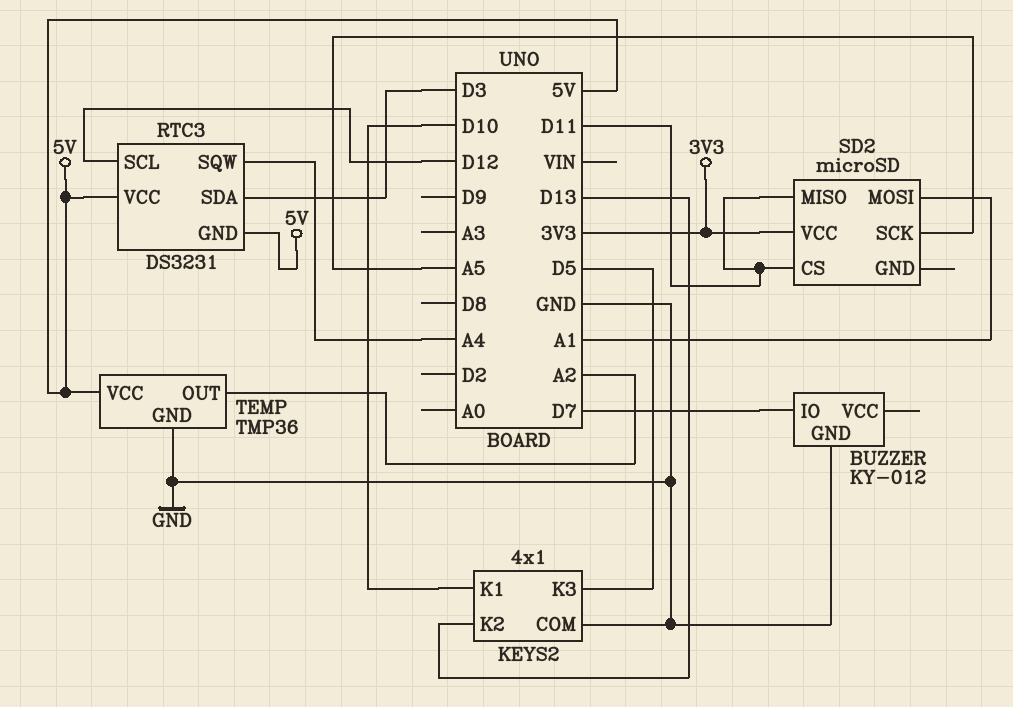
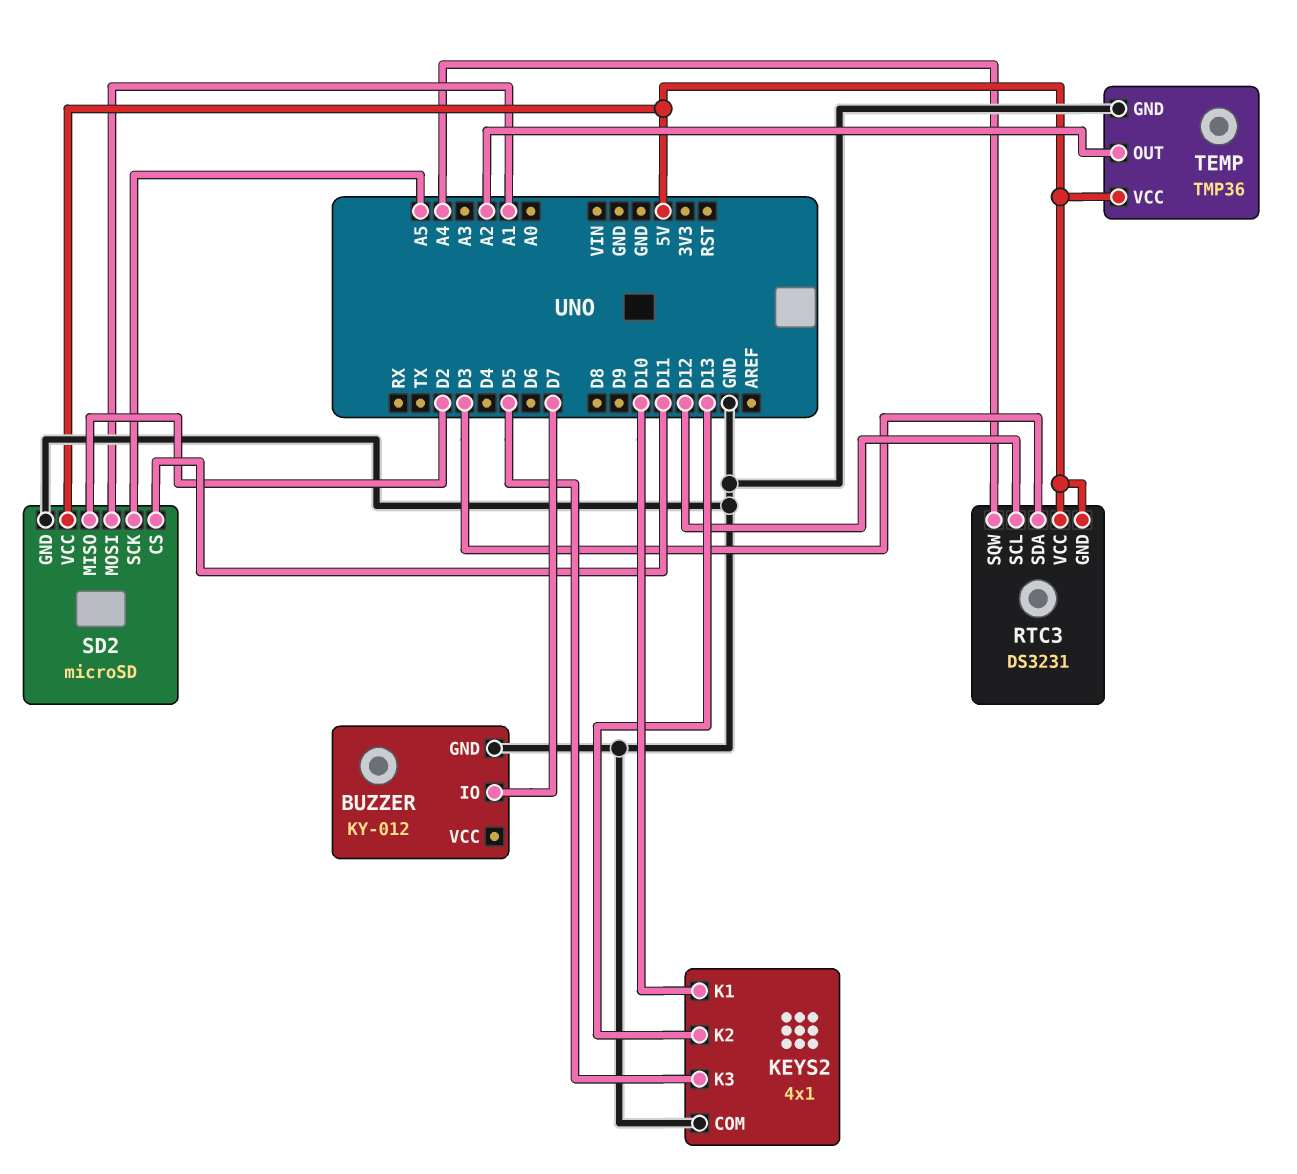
SD2 pin GND: none -> GND
SD2 pin MISO: D11 -> D2
SD2 pin VCC: 3V3 -> 5V

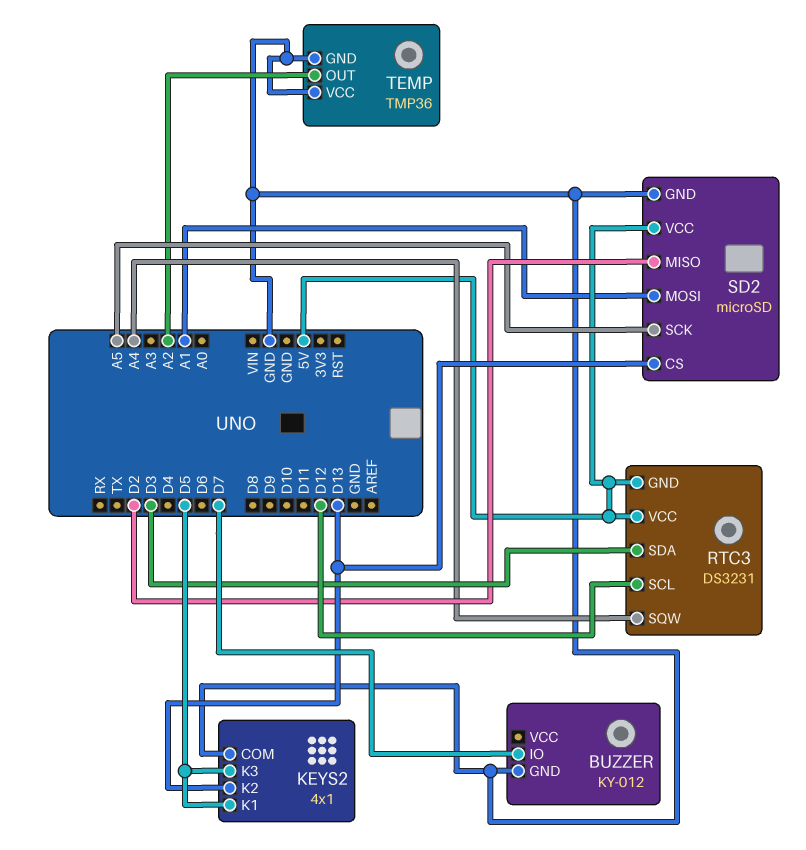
KEYS2 pin K1: D10 -> D5
SD2 pin CS: D11 -> D13
TEMP pin VCC: 5V -> GND

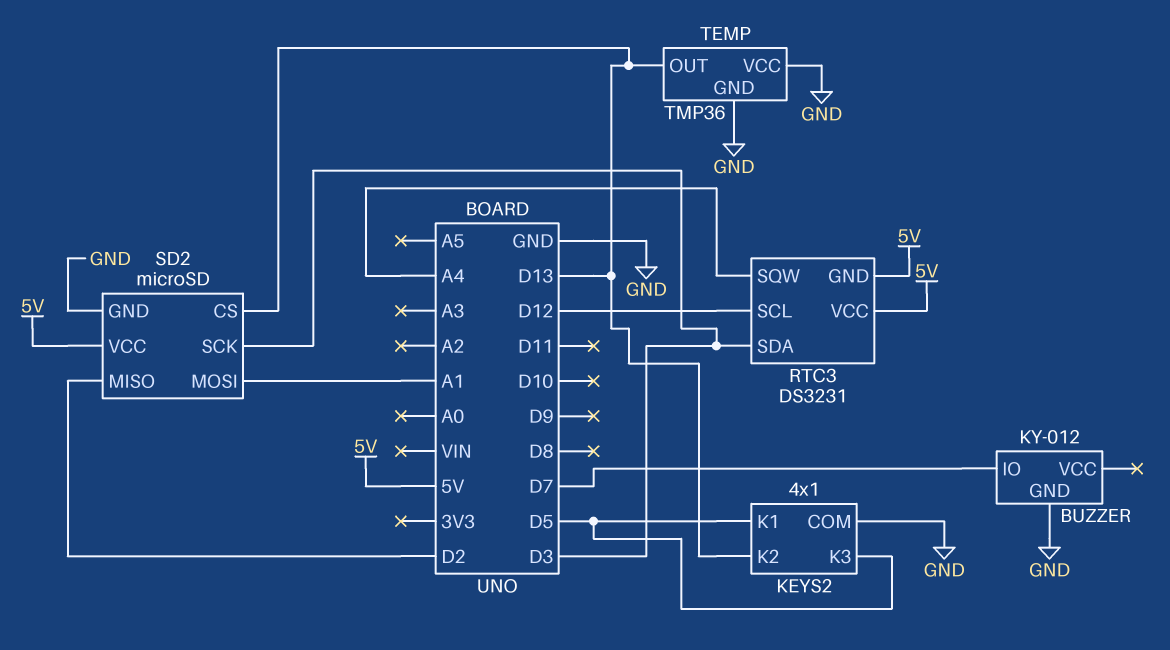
SD2 pin SCK: A5 -> D3
TEMP pin OUT: A2 -> D13

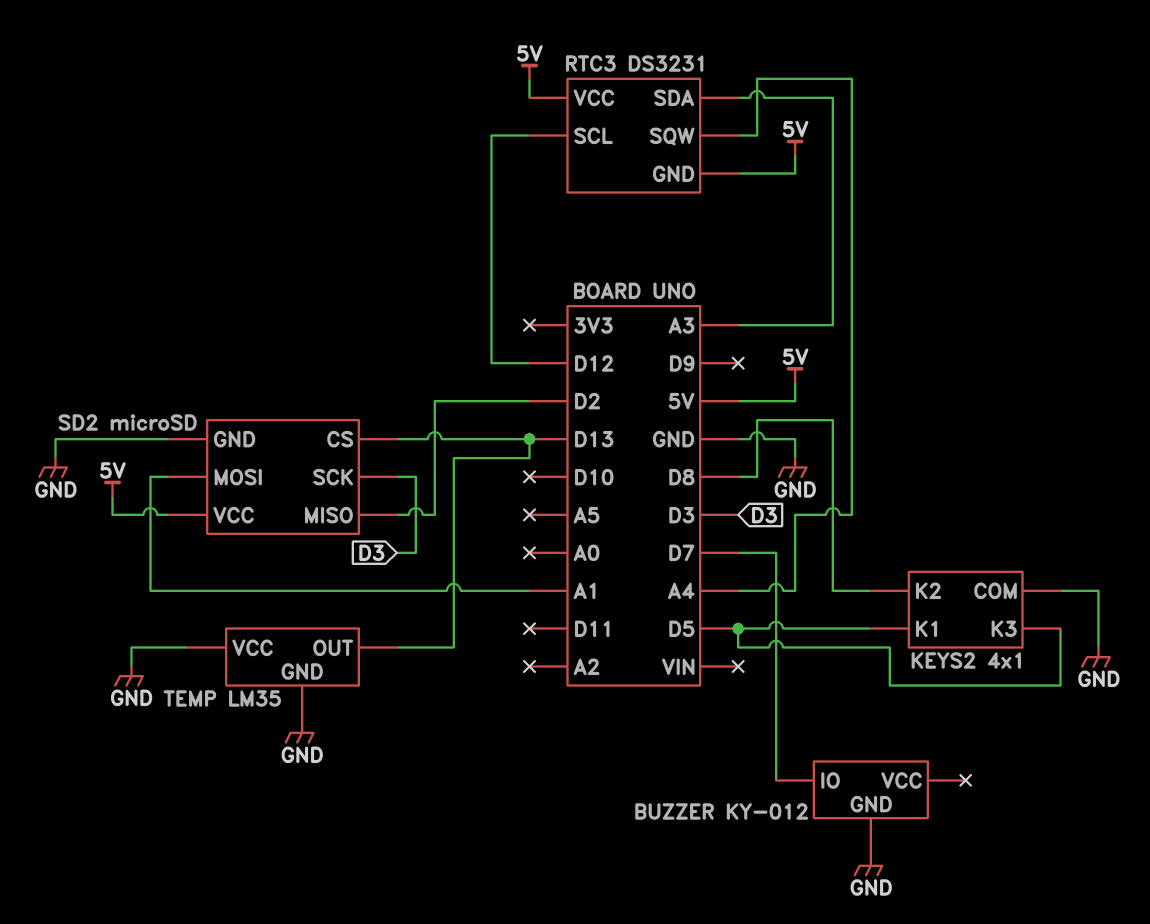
KEYS2 pin K2: D13 -> D8
RTC3 pin SDA: D3 -> A3
TEMP: TMP36 -> LM35

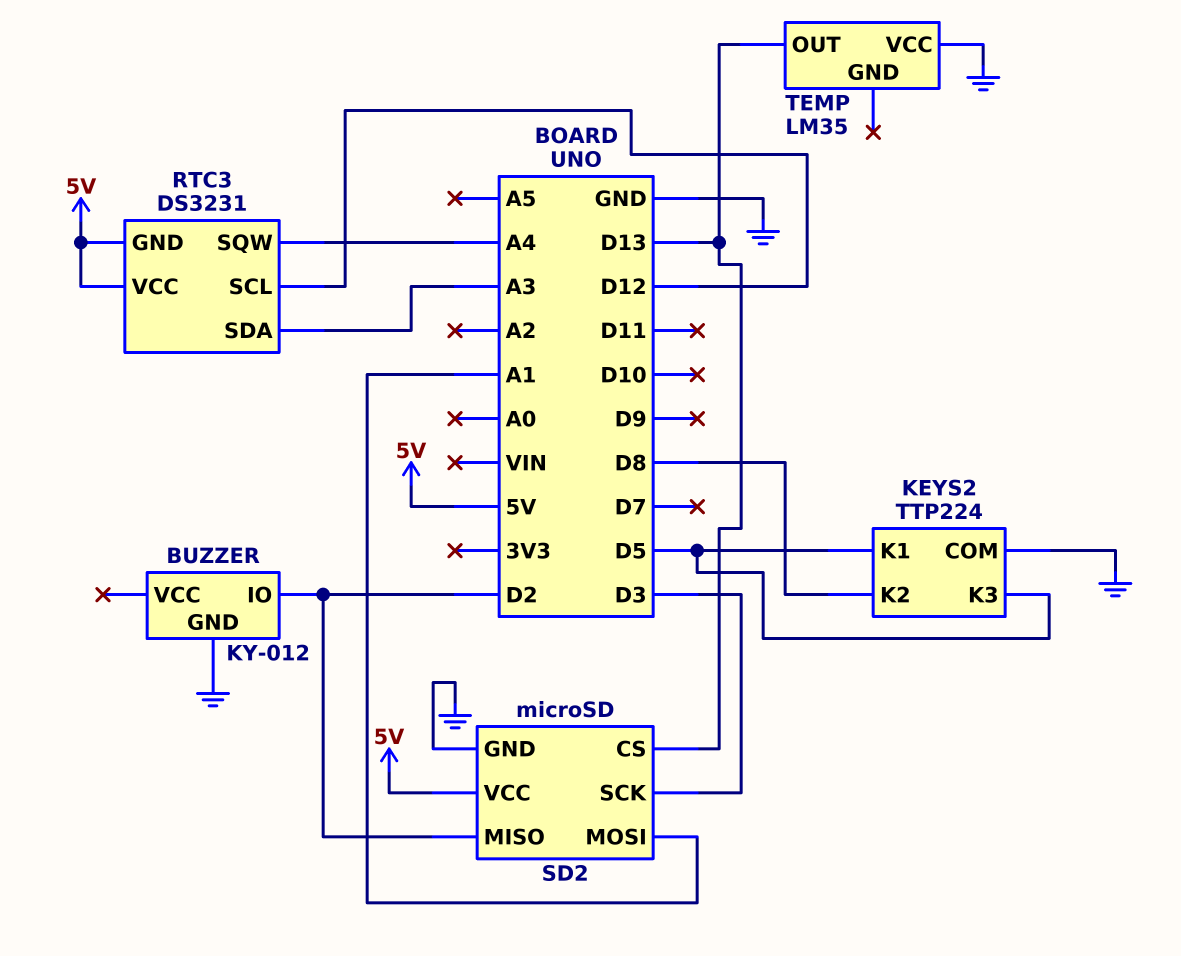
BUZZER pin IO: D7 -> D2
KEYS2: 4x1 -> TTP224
TEMP pin GND: GND -> none

